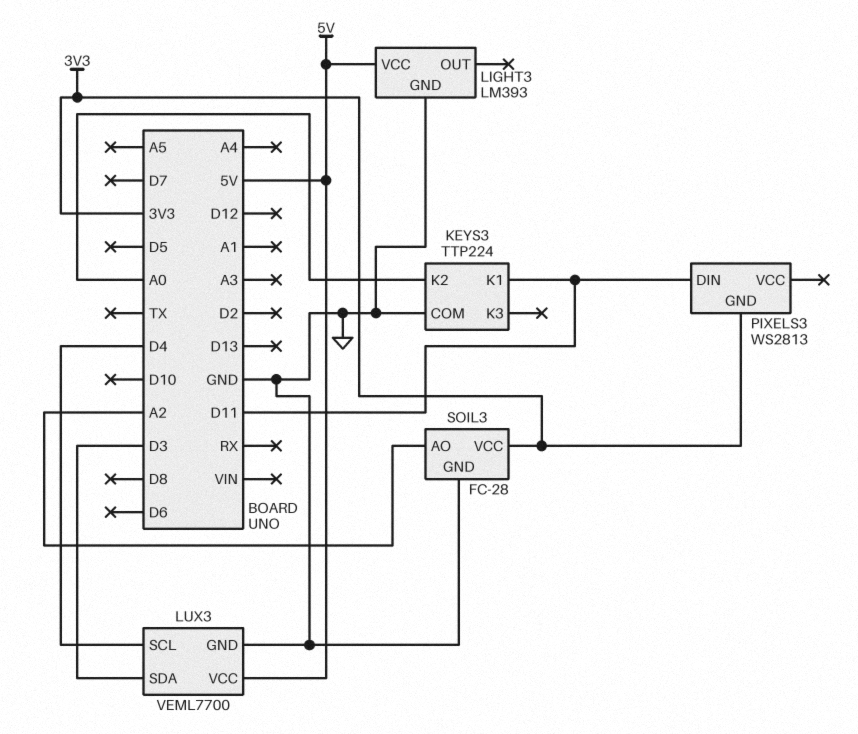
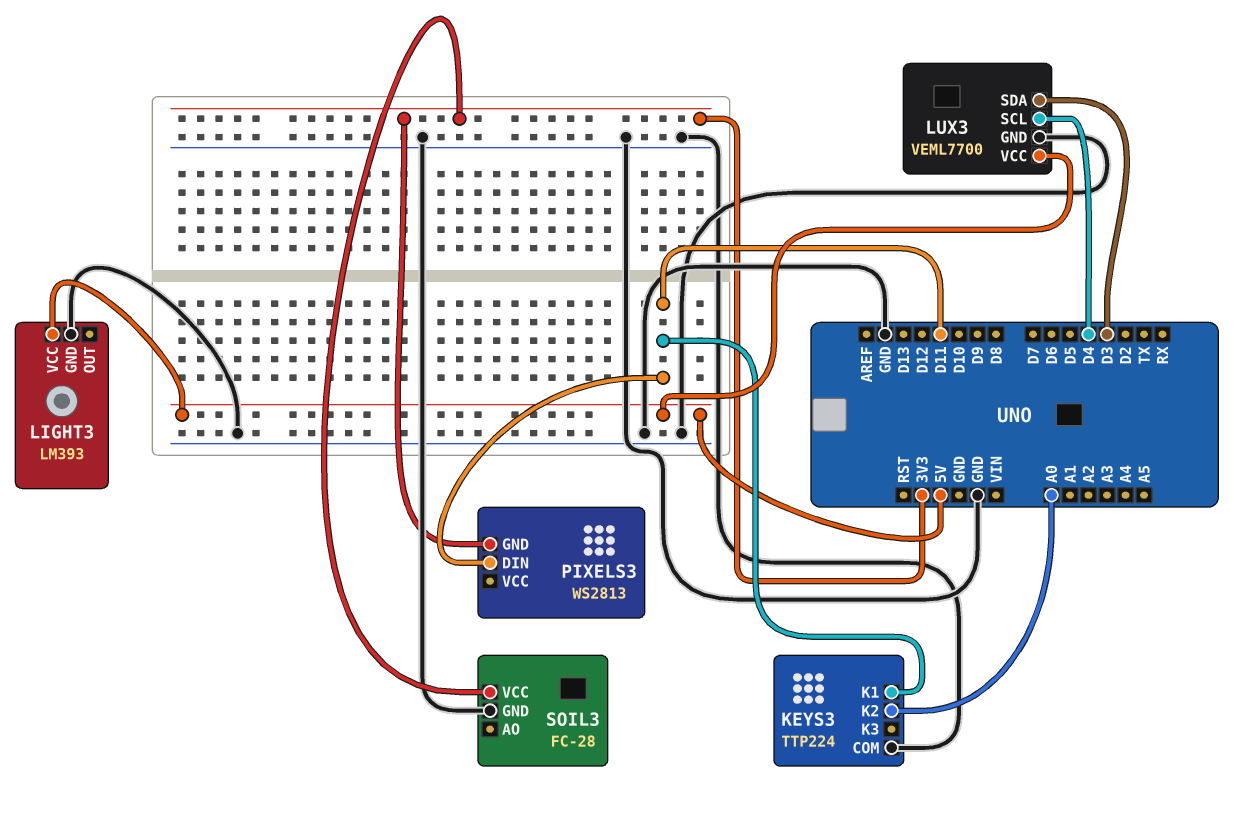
SOIL3 pin AO: A2 -> none

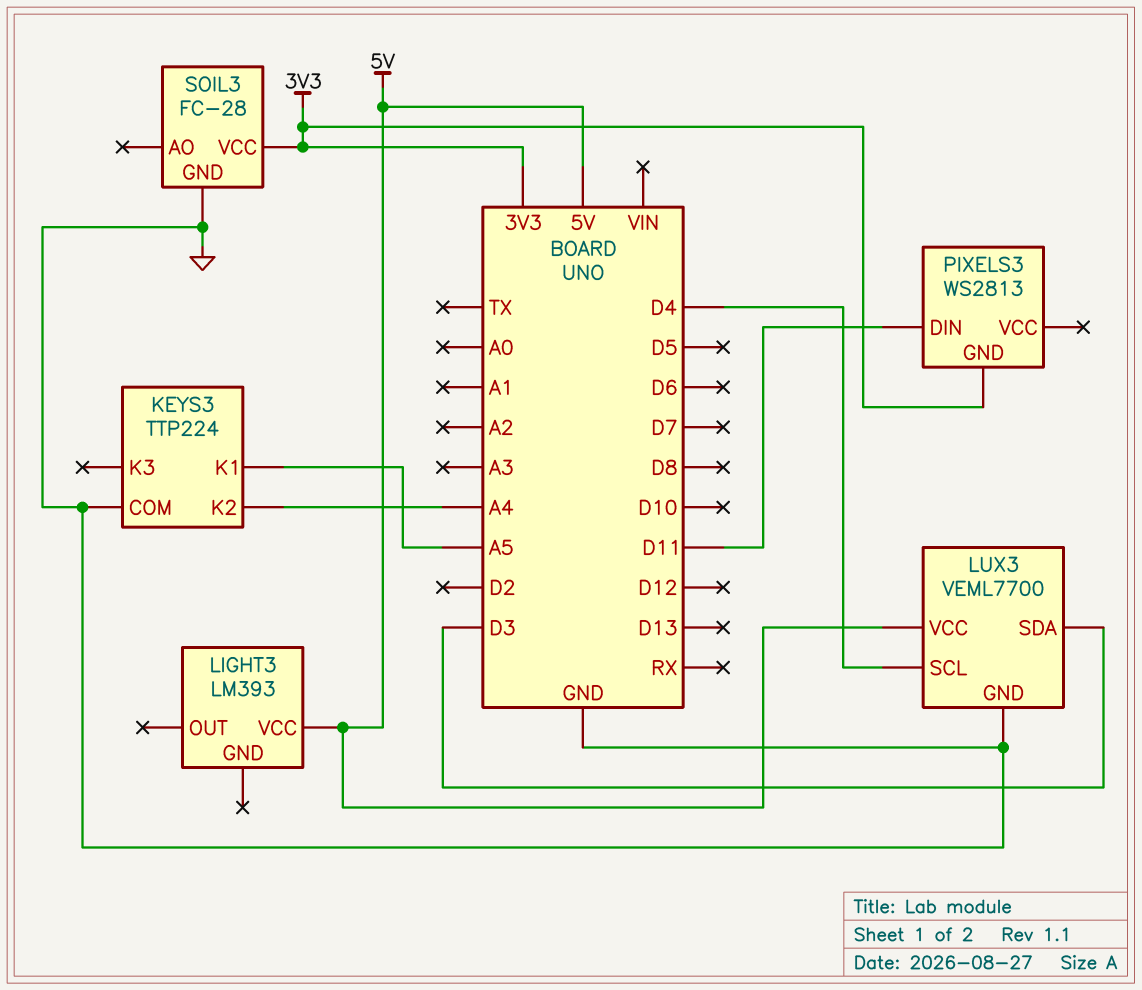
KEYS3 pin K1: D11 -> A5
KEYS3 pin K2: A0 -> A4
LIGHT3 pin GND: GND -> none

